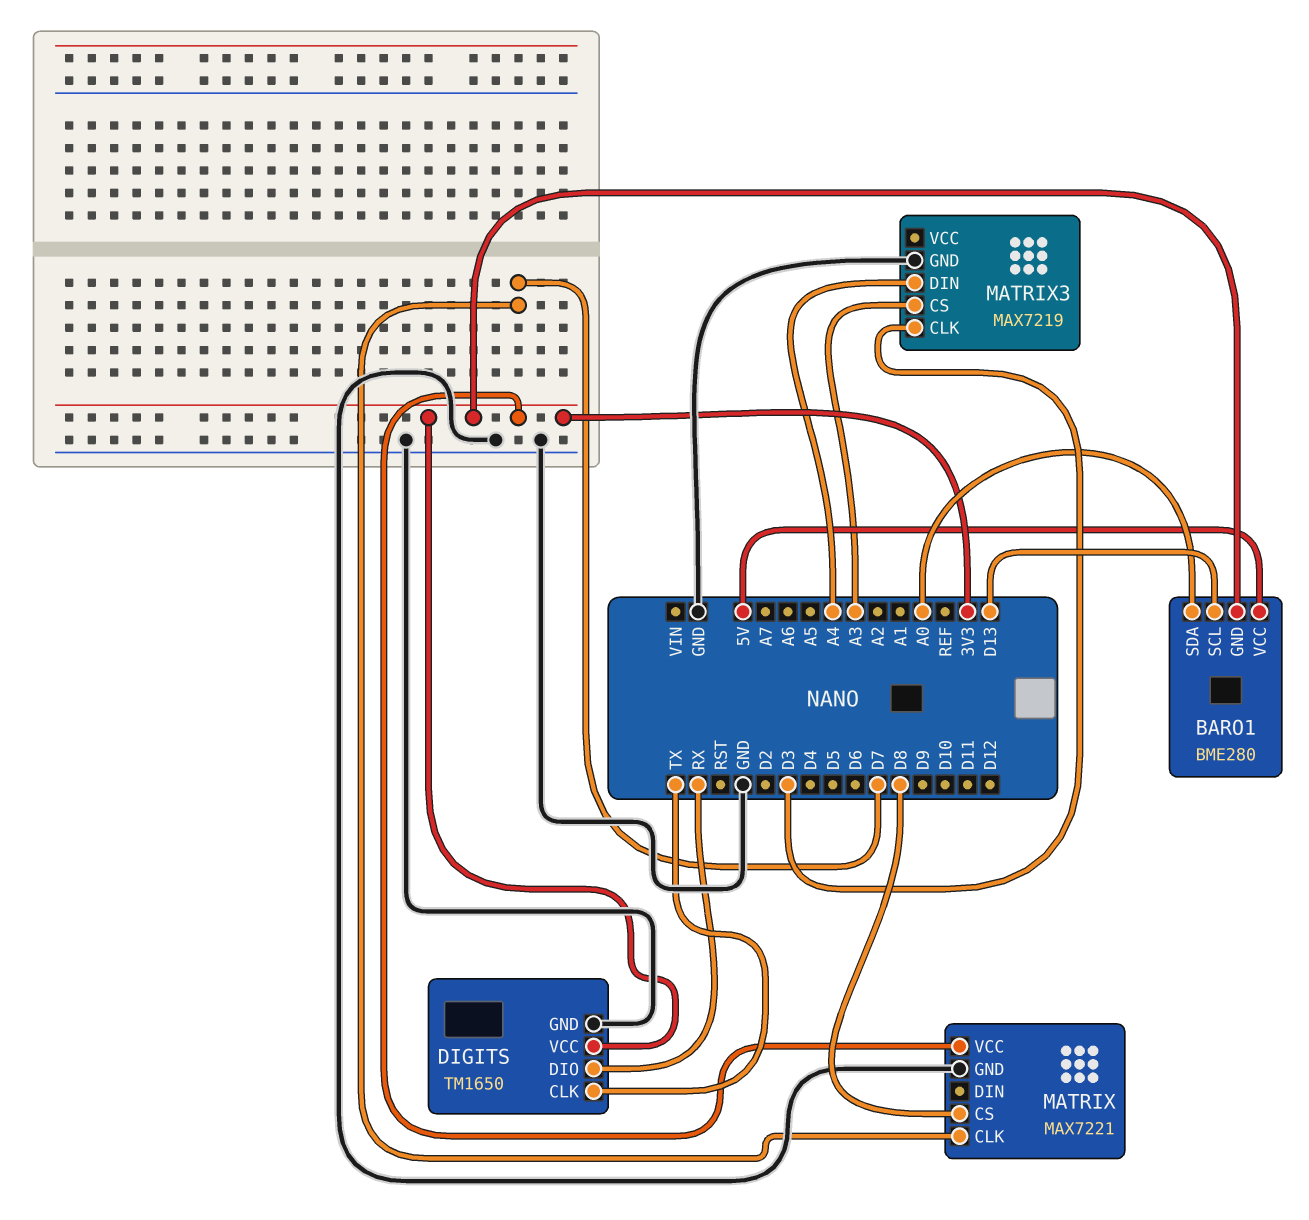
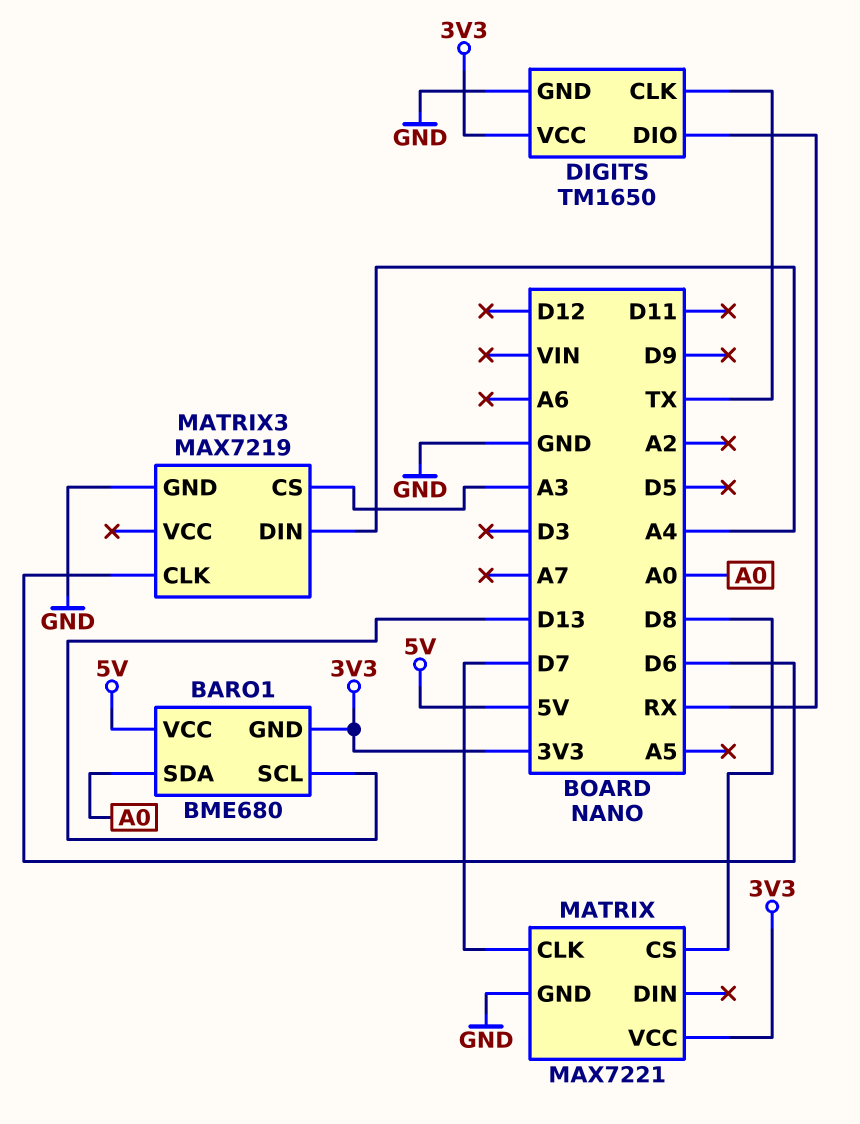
BARO1: BME280 -> BME680
MATRIX3 pin CLK: D3 -> D6

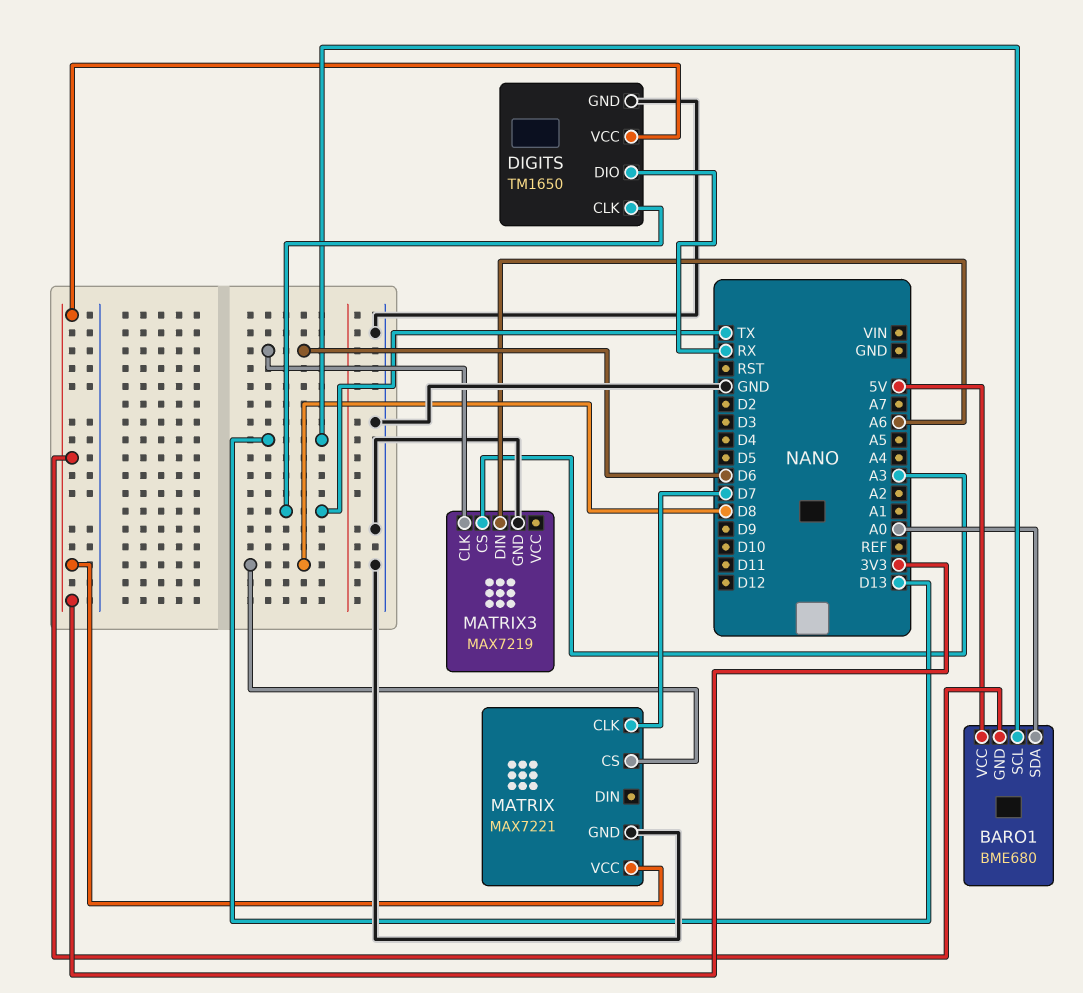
MATRIX3 pin DIN: A4 -> A6

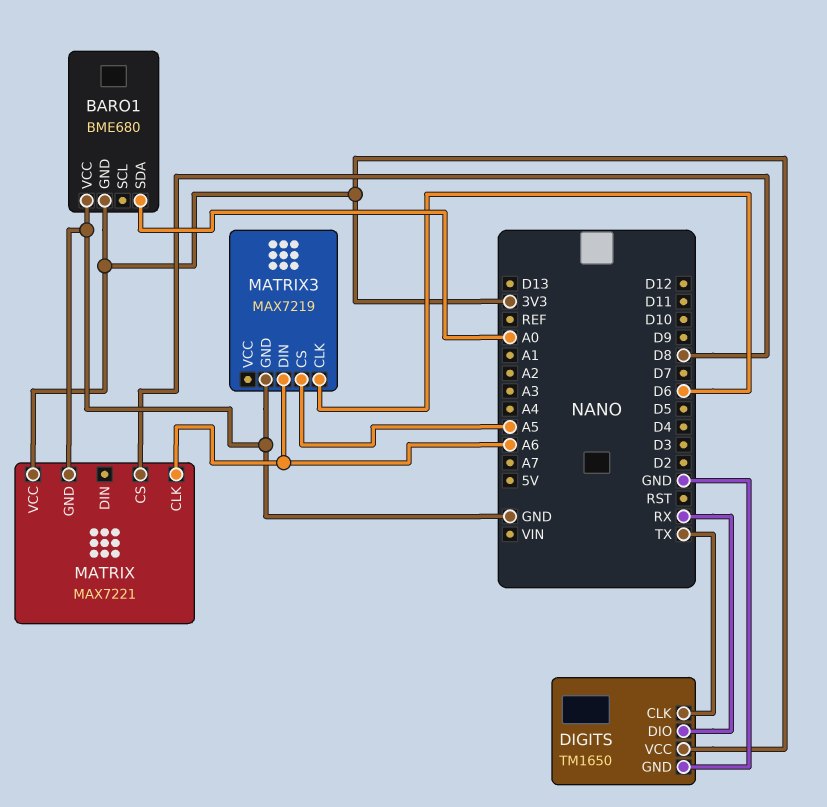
BARO1 pin SCL: D13 -> none
BARO1 pin VCC: 5V -> GND
MATRIX pin CLK: D7 -> A6
MATRIX3 pin CS: A3 -> A5

